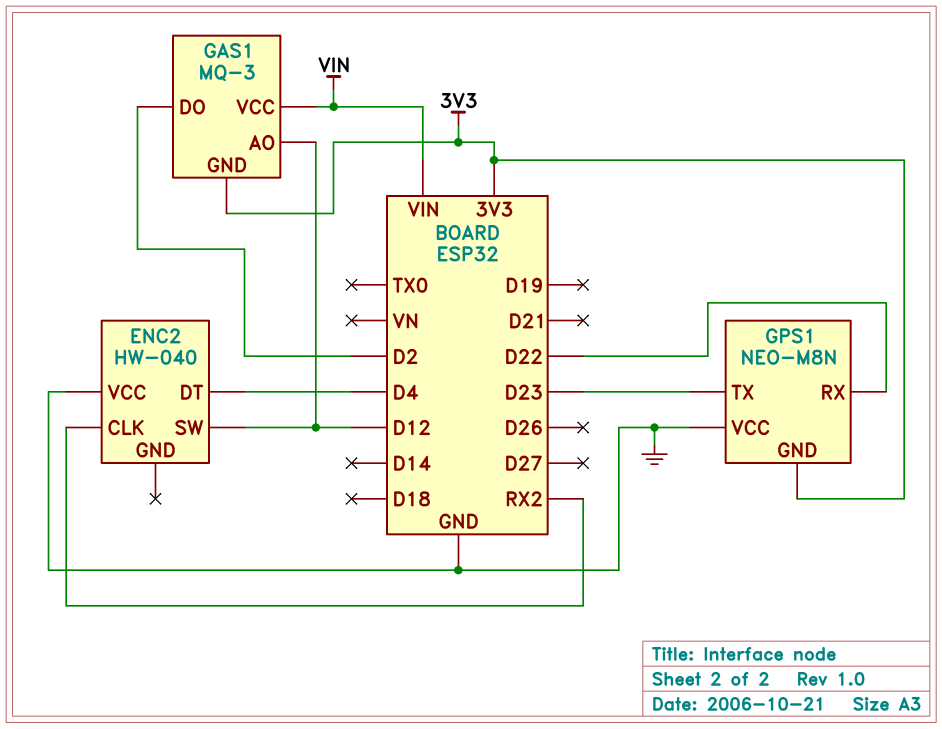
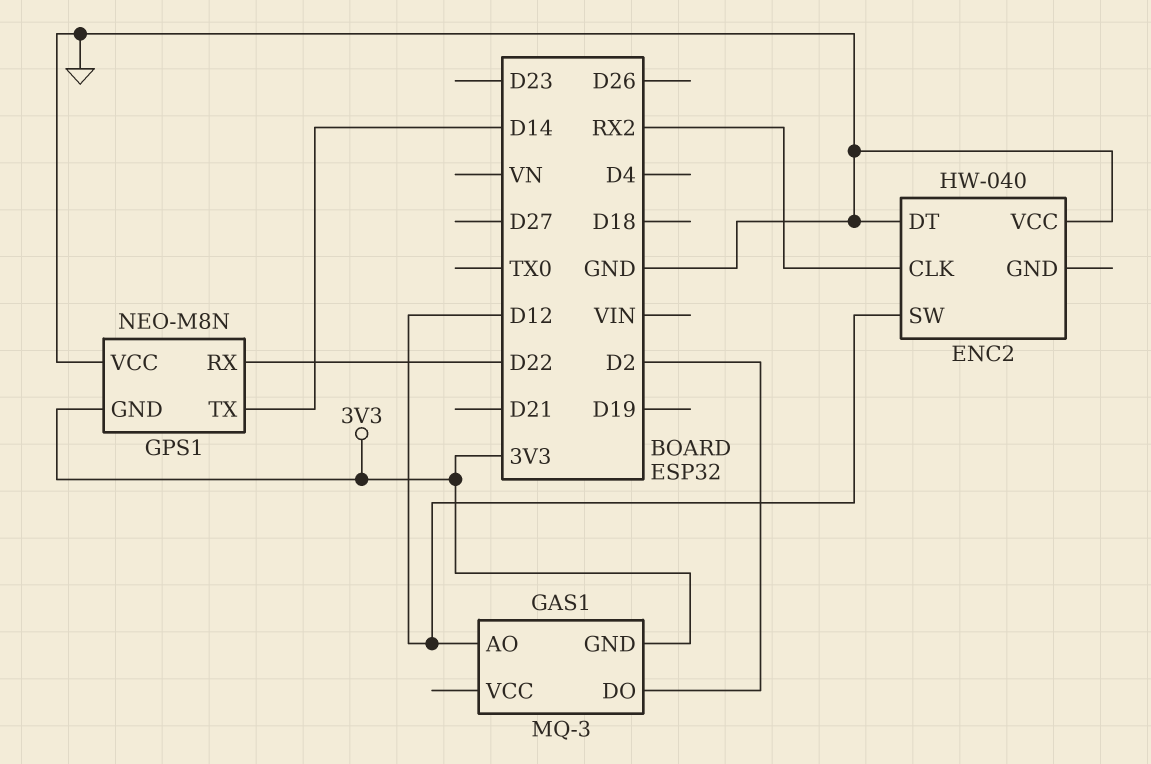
ENC2 pin DT: D4 -> GND
GAS1 pin VCC: VIN -> none
GPS1 pin TX: D23 -> D14

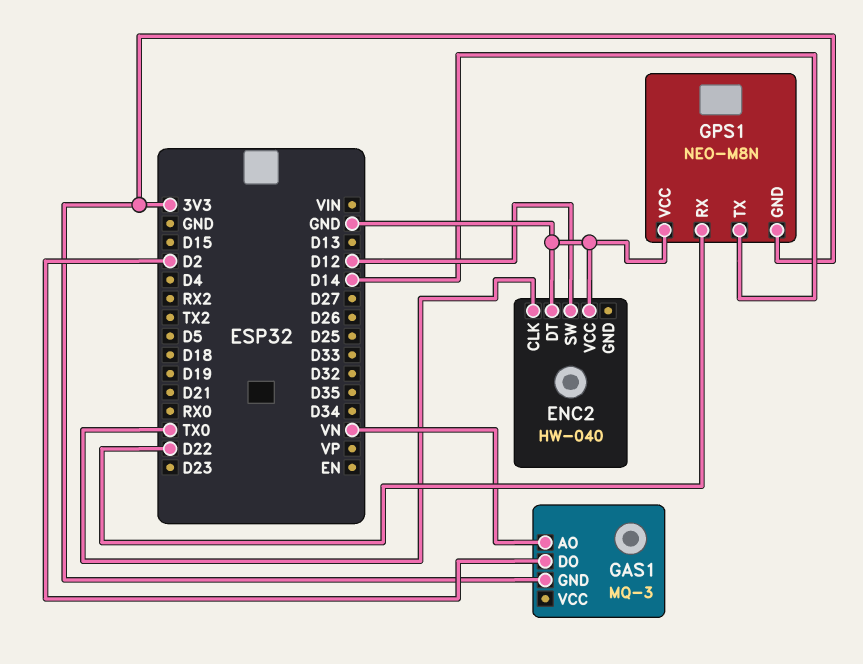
ENC2 pin CLK: RX2 -> TX0
GAS1 pin AO: D12 -> VN

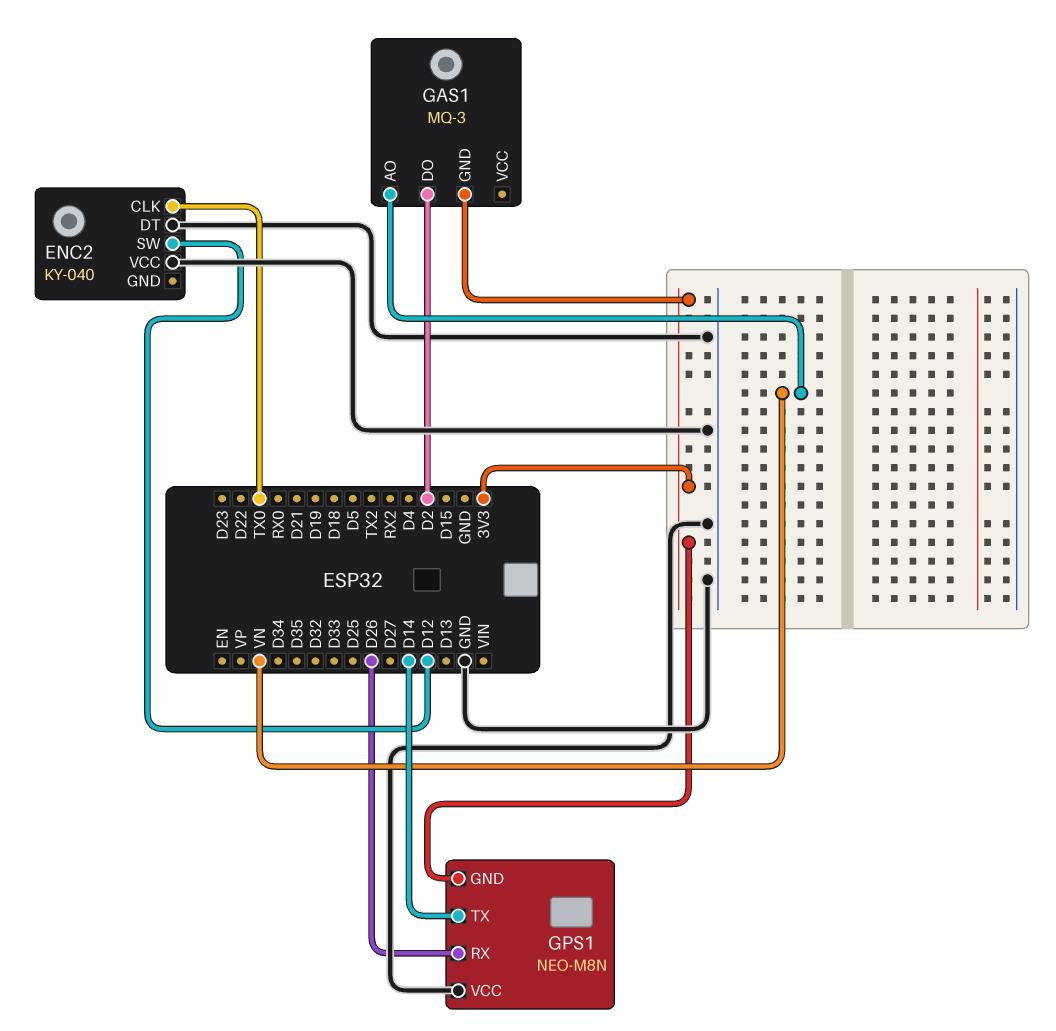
ENC2: HW-040 -> KY-040
GPS1 pin RX: D22 -> D26

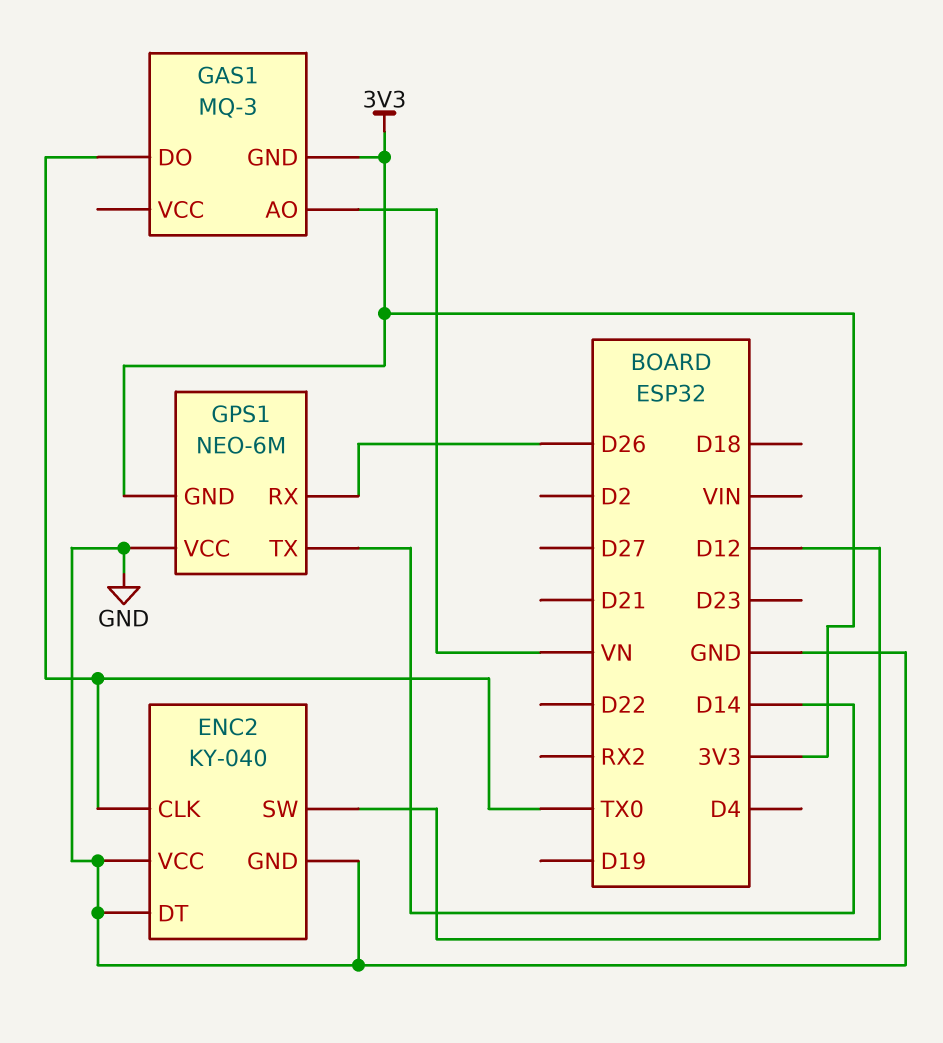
ENC2 pin GND: none -> GND
GAS1 pin DO: D2 -> TX0
GPS1: NEO-M8N -> NEO-6M

